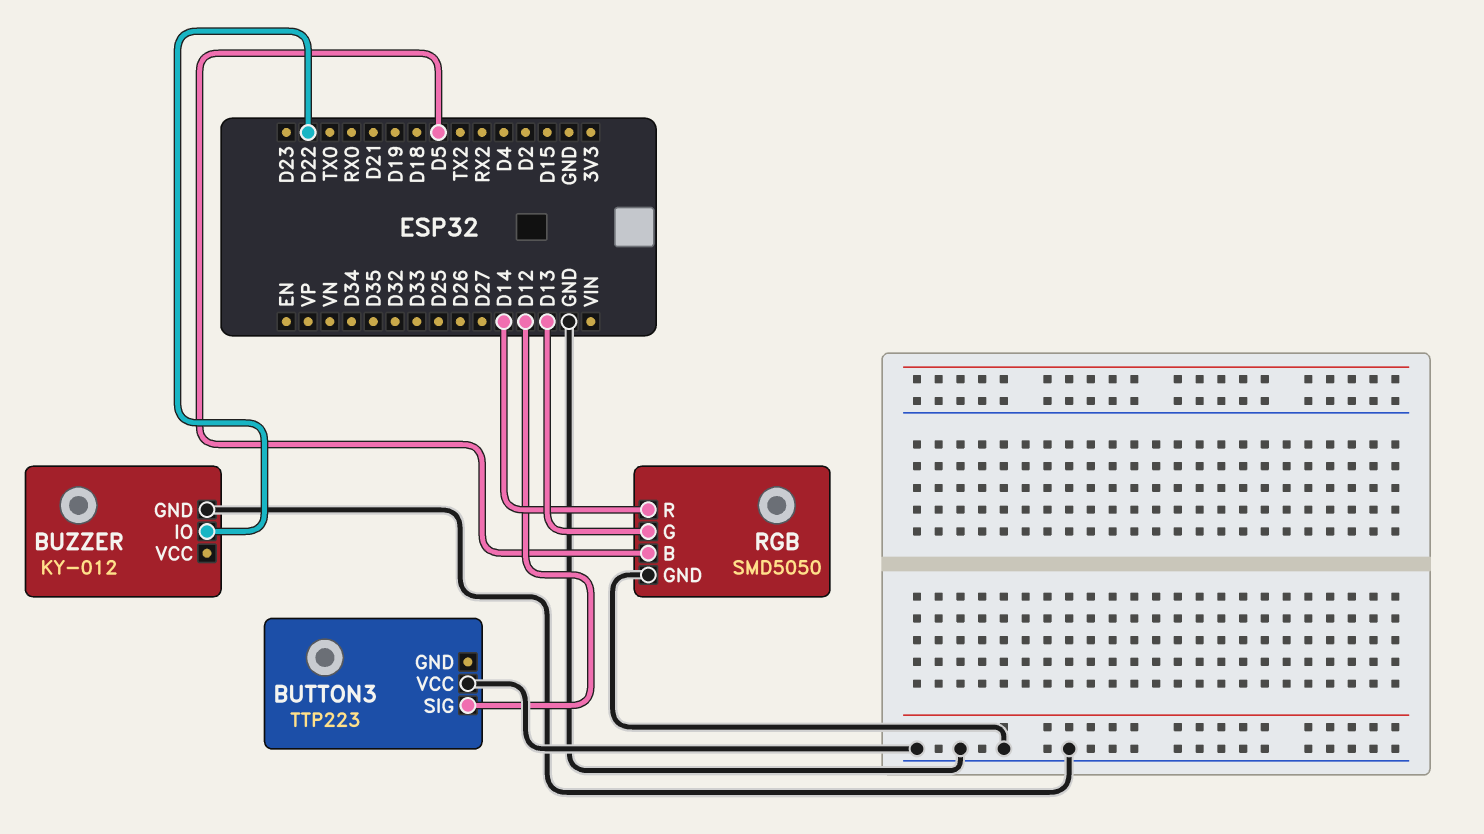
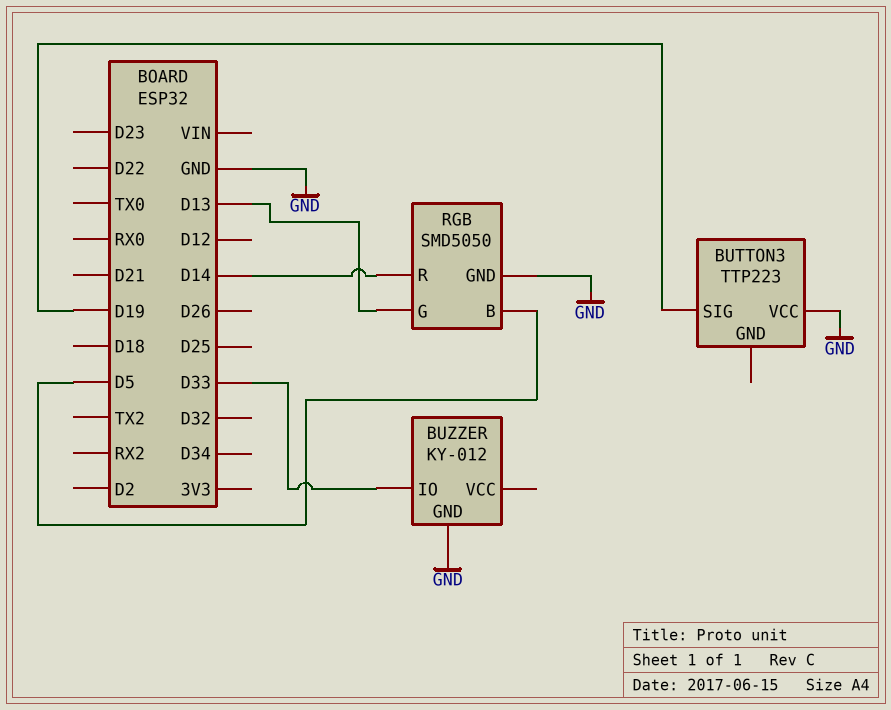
BUTTON3 pin SIG: D12 -> D19
BUZZER pin IO: D22 -> D33

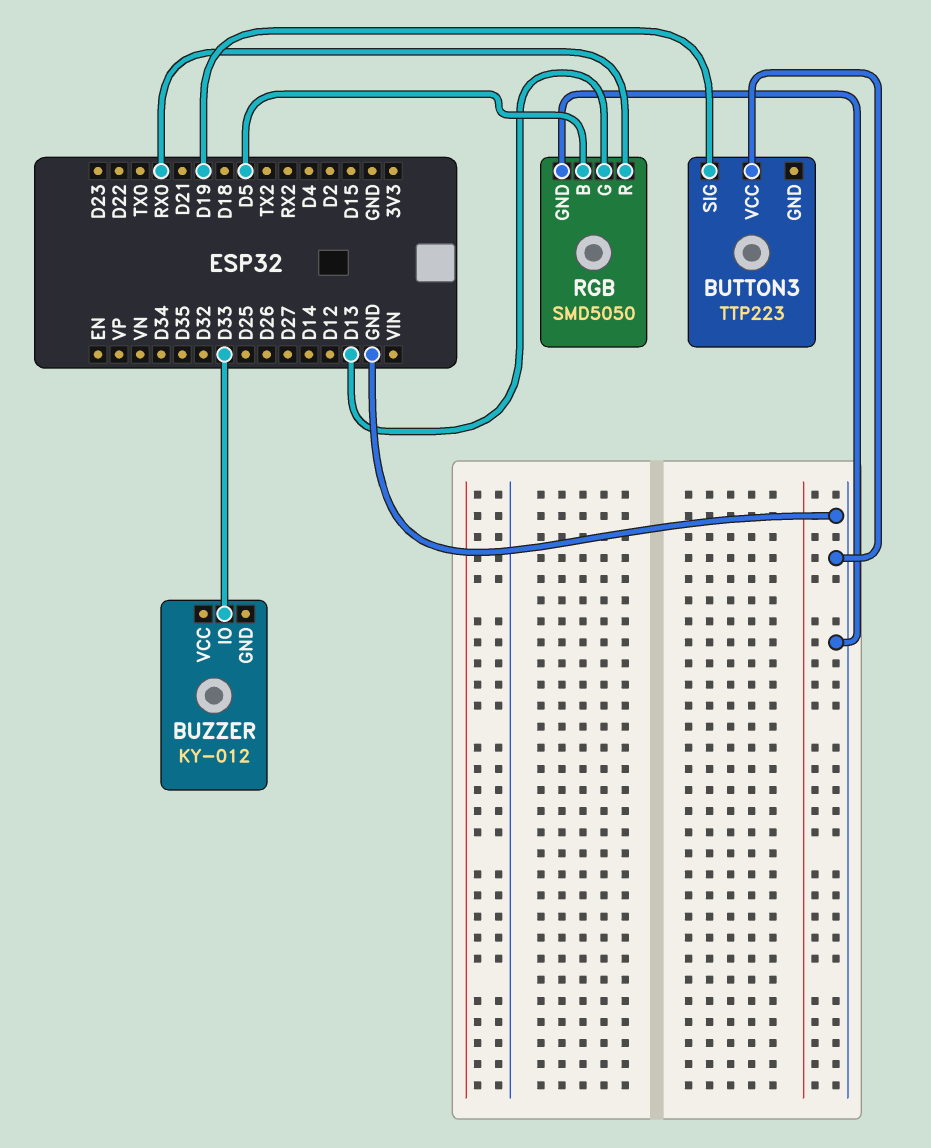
BUZZER pin GND: GND -> none
RGB pin R: D14 -> RX0

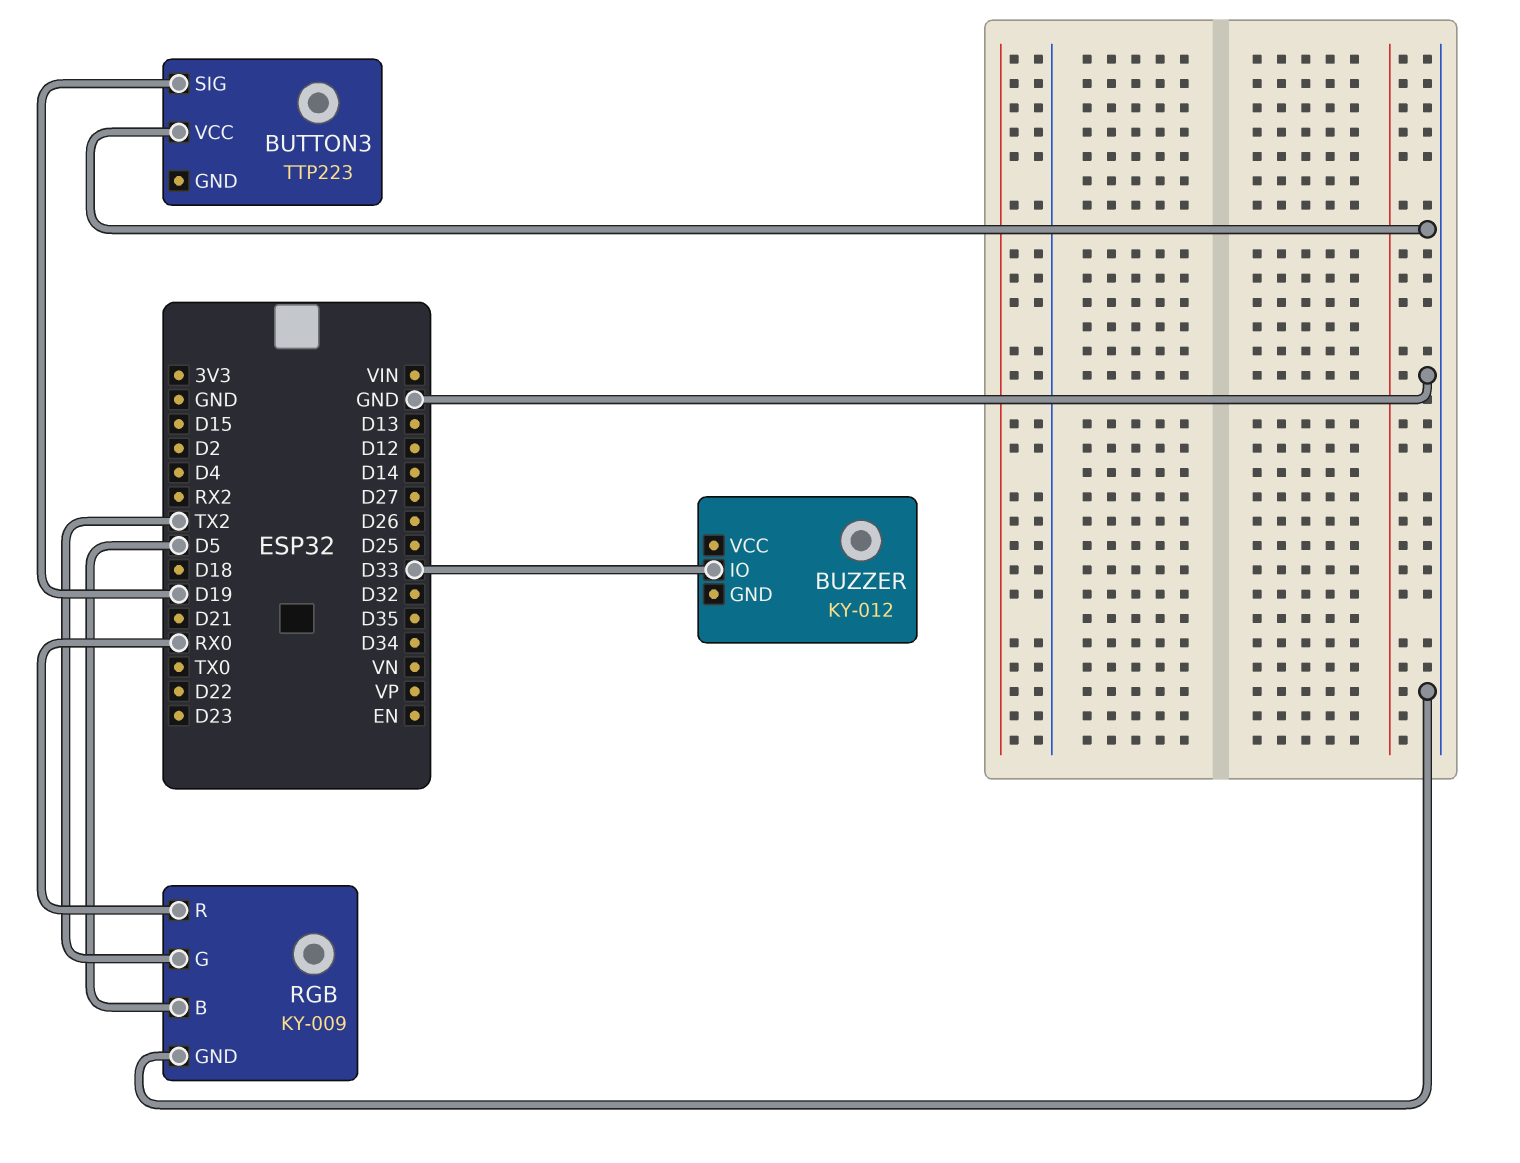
RGB: SMD5050 -> KY-009
RGB pin G: D13 -> TX2

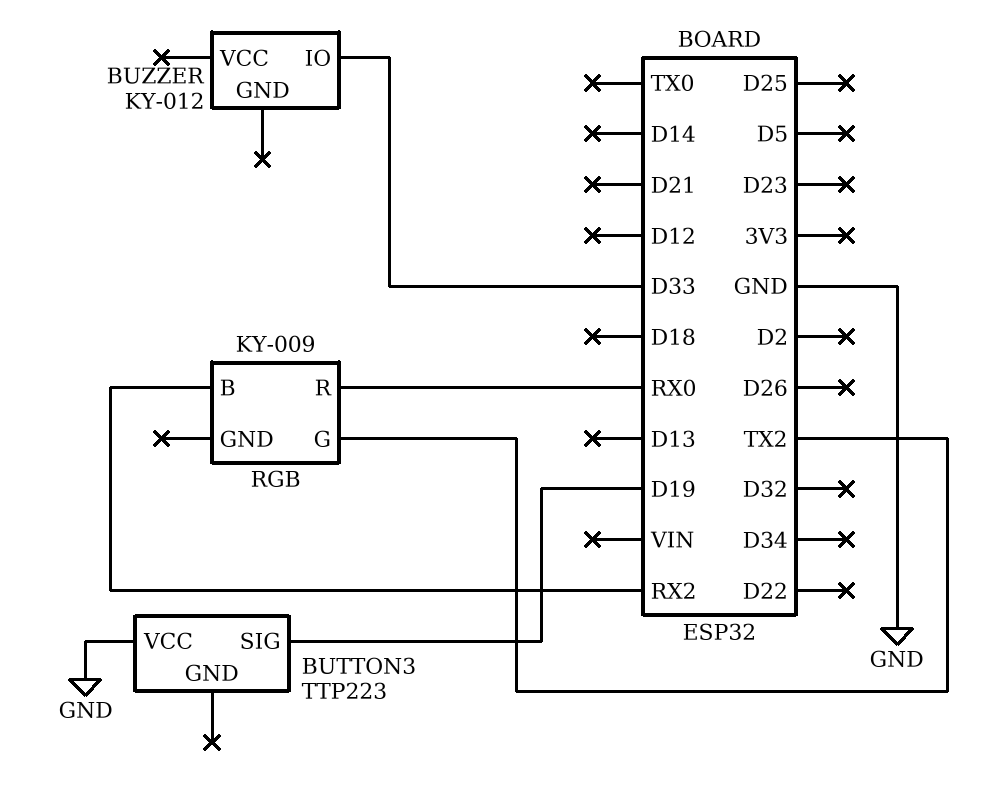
RGB pin B: D5 -> RX2
RGB pin GND: GND -> none

